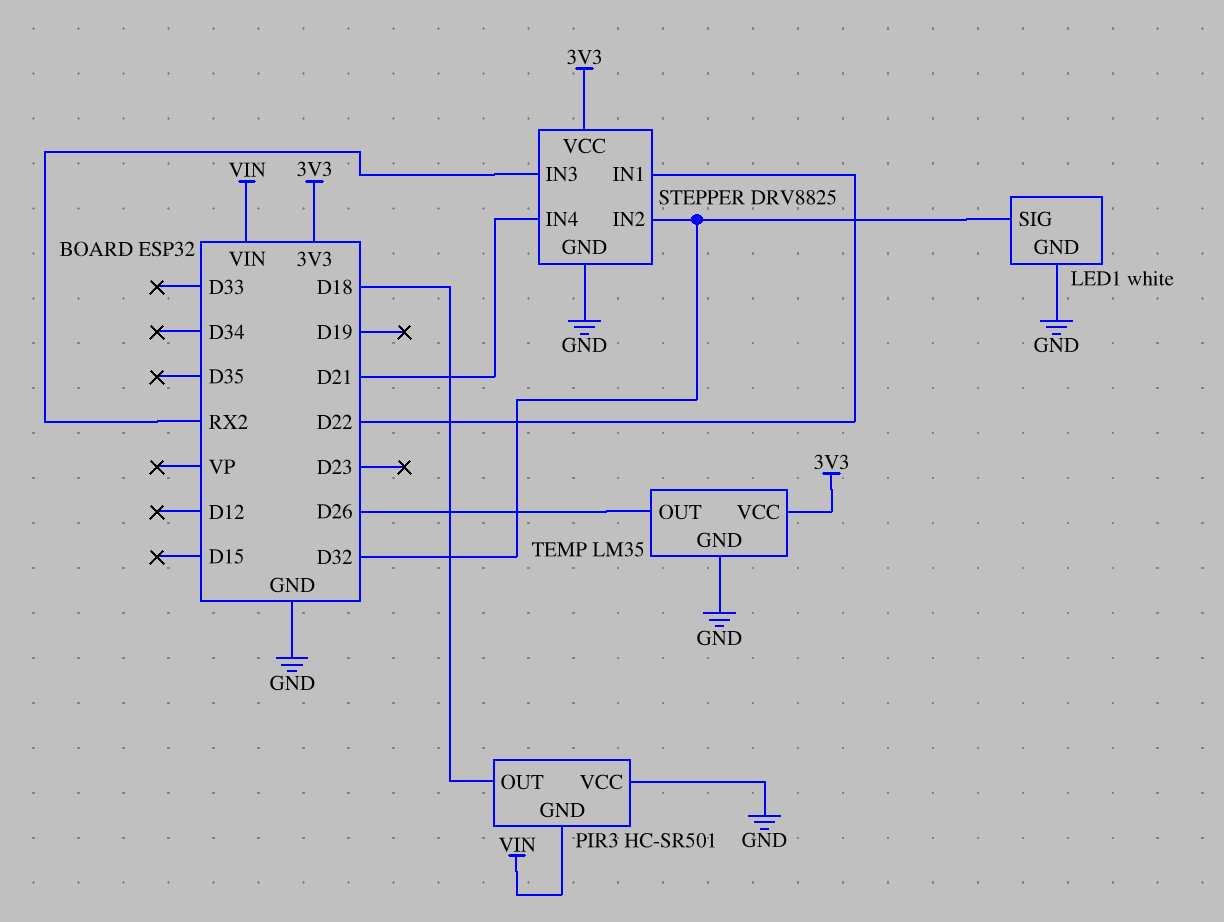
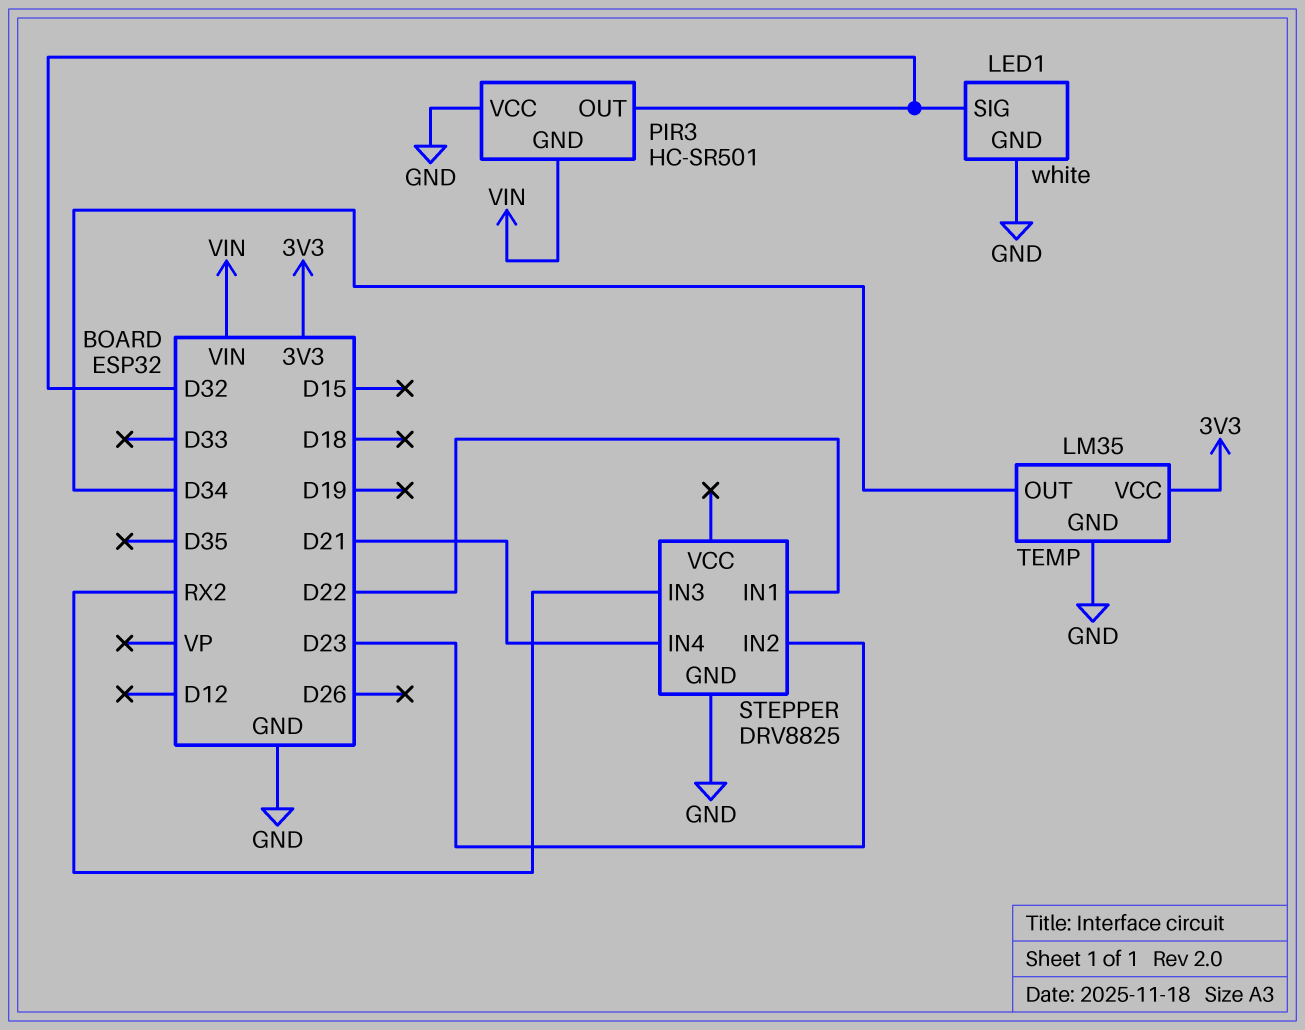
PIR3 pin OUT: D18 -> D32
STEPPER pin IN2: D32 -> D23
STEPPER pin VCC: 3V3 -> none
TEMP pin OUT: D26 -> D34

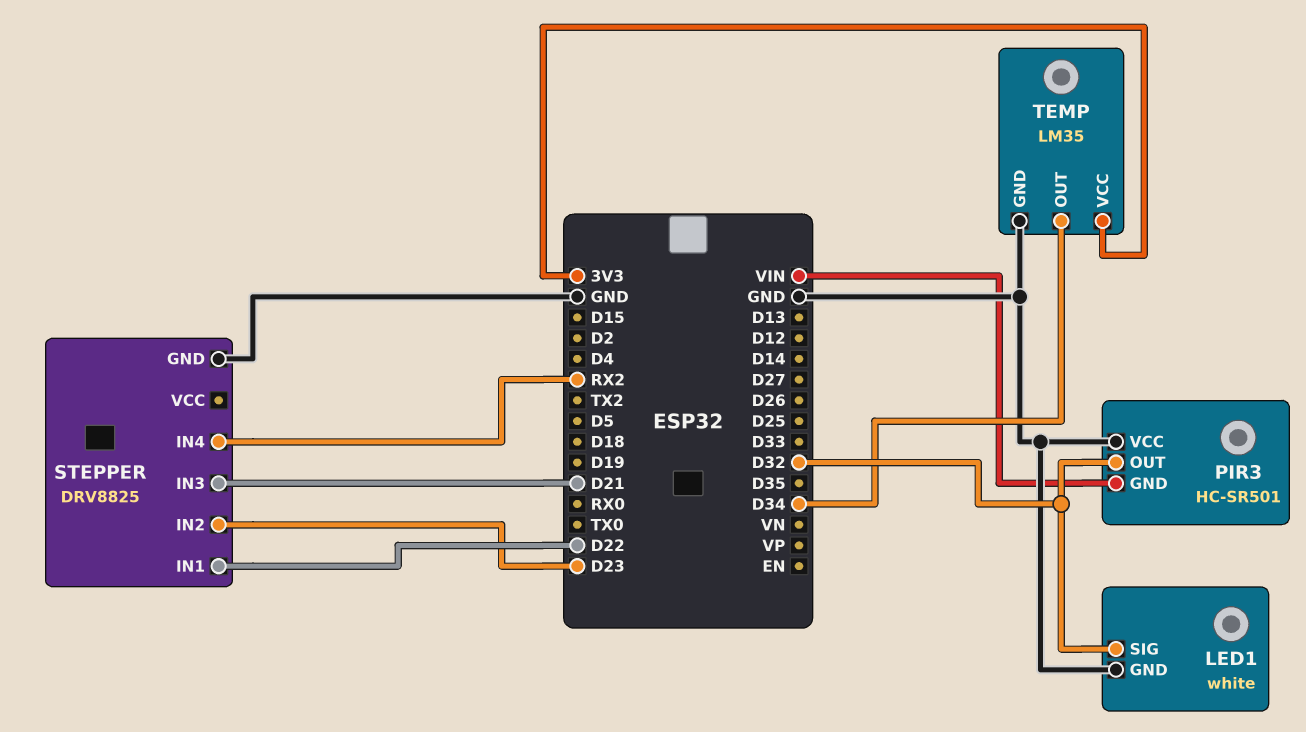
STEPPER pin IN3: RX2 -> D21
STEPPER pin IN4: D21 -> RX2

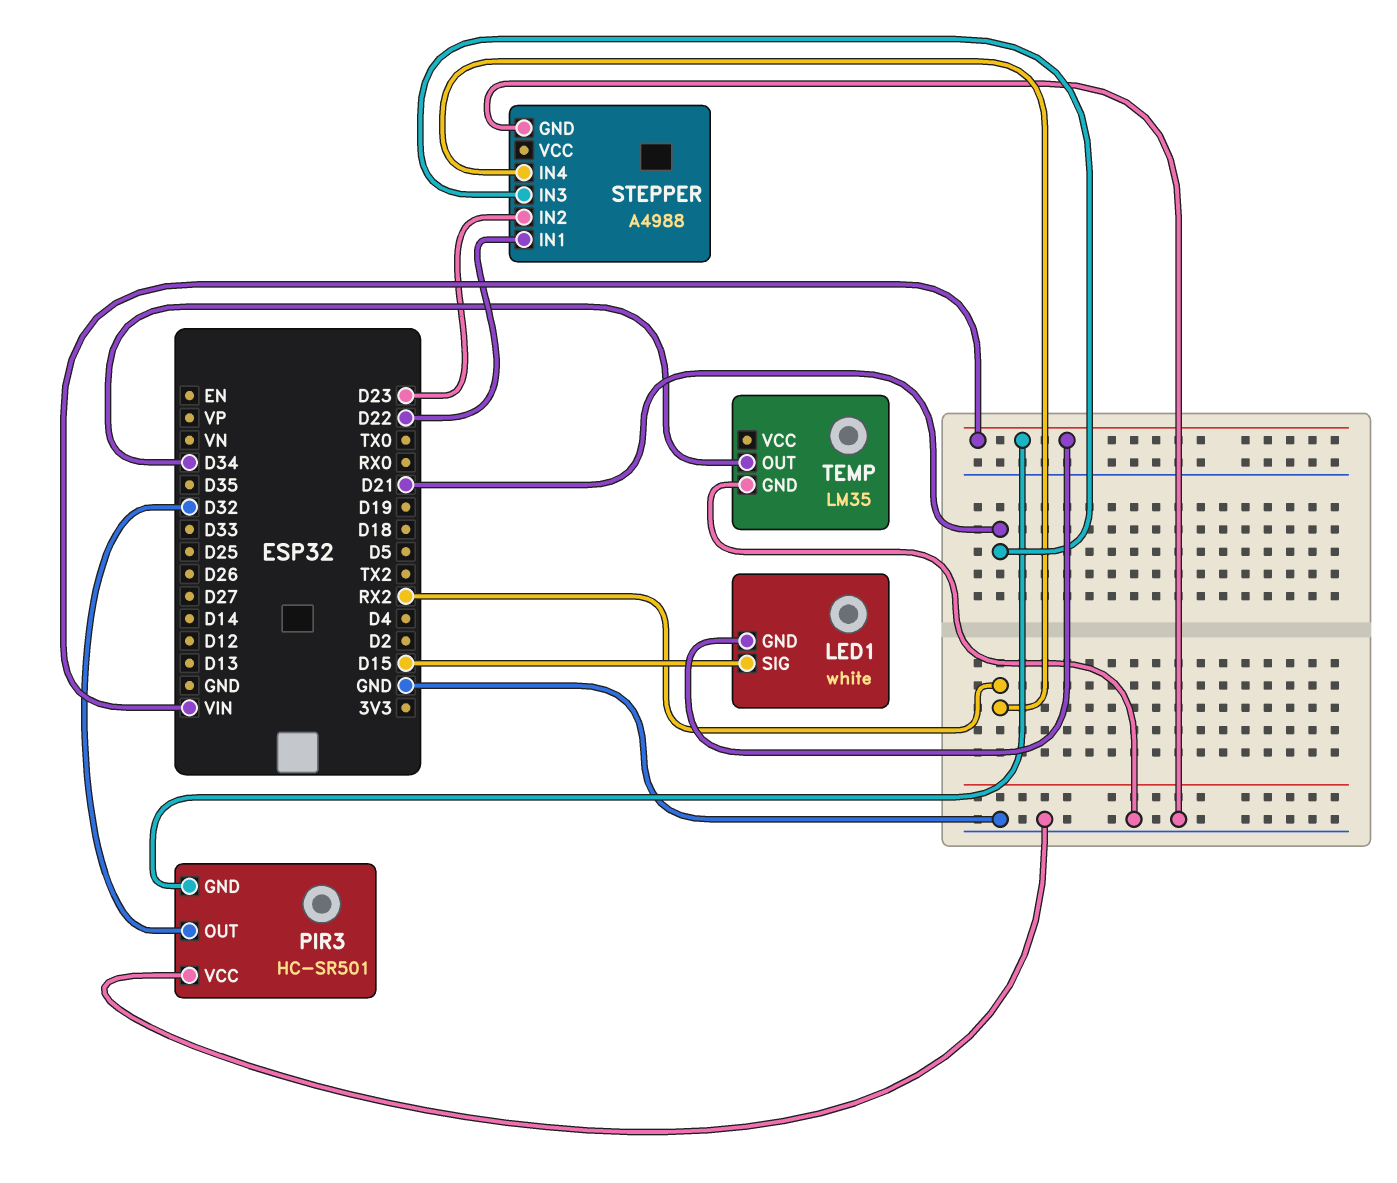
LED1 pin GND: GND -> VIN
LED1 pin SIG: D32 -> D15
STEPPER: DRV8825 -> A4988
TEMP pin VCC: 3V3 -> none

